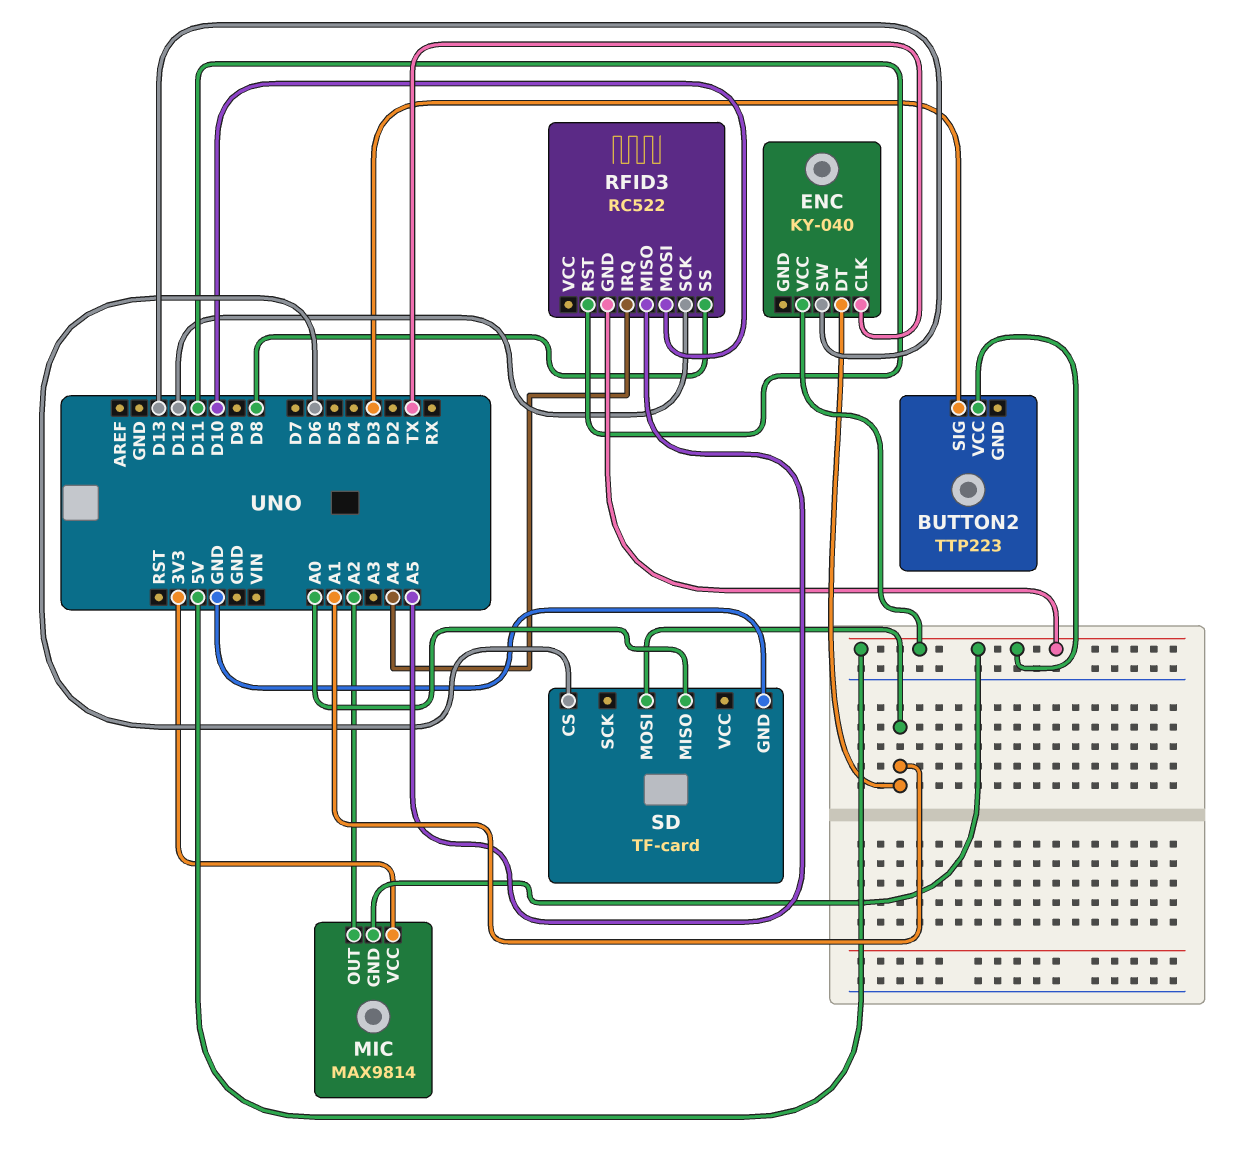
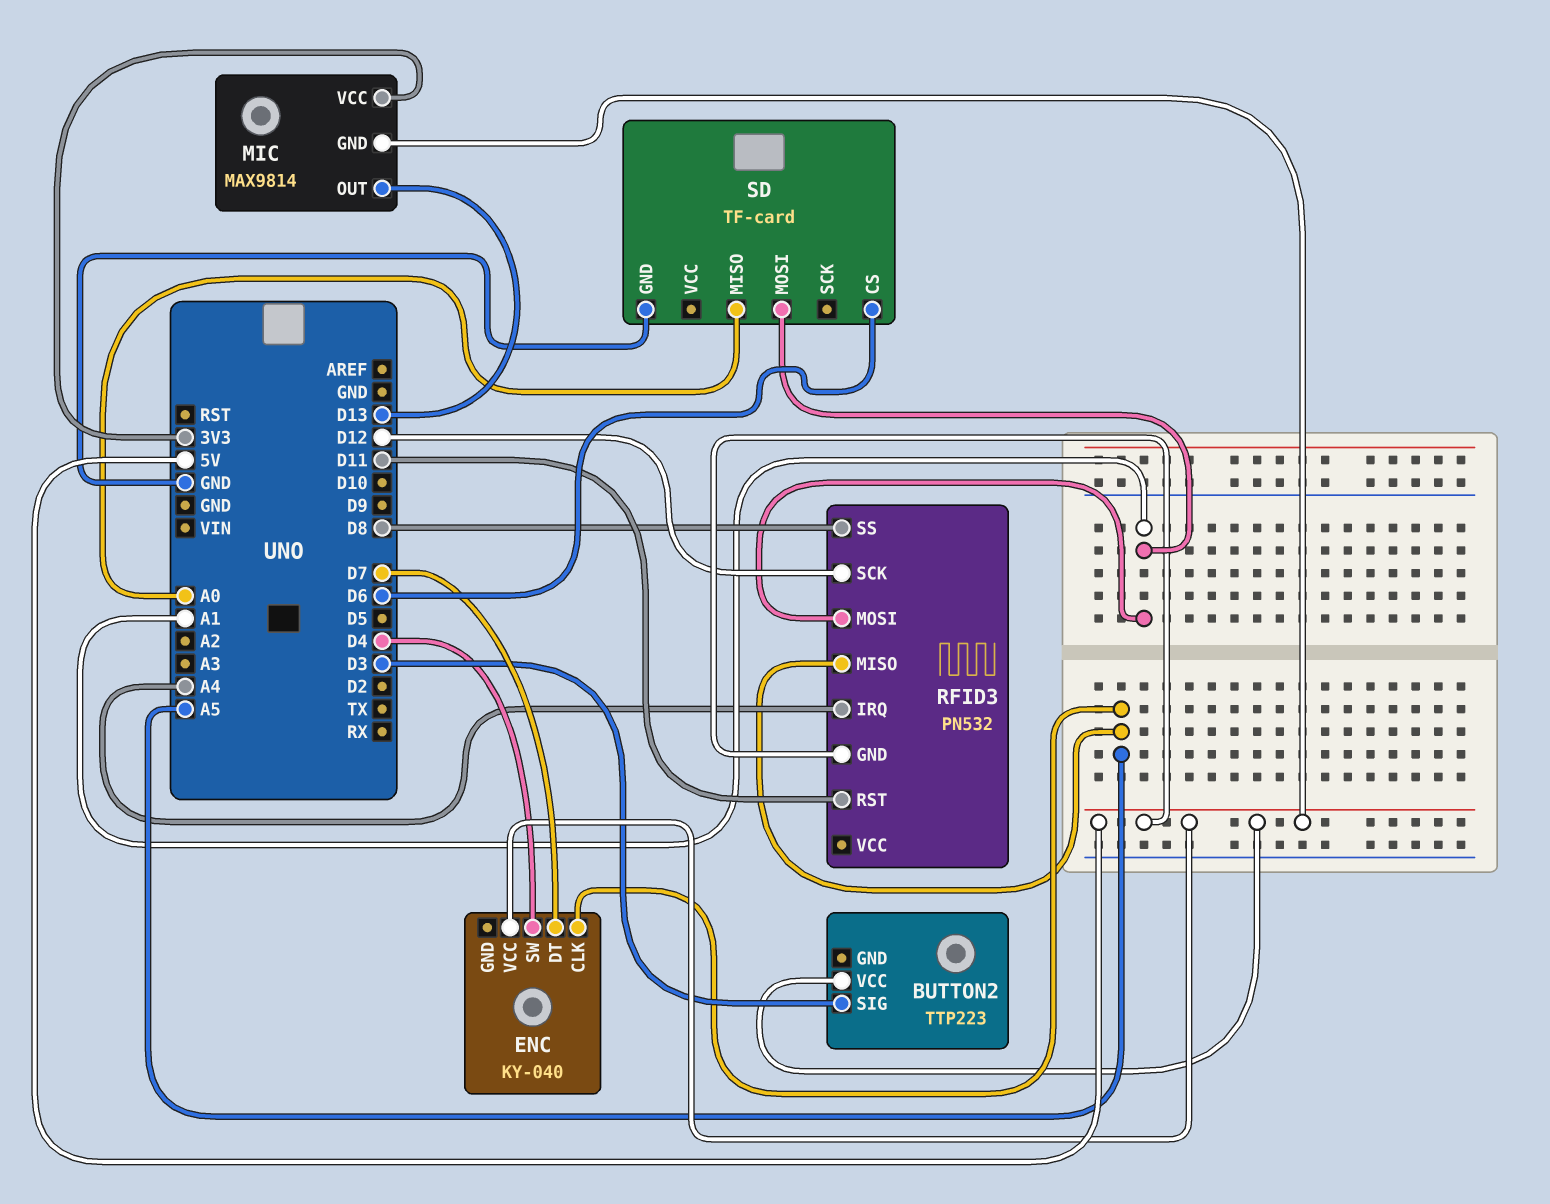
ENC pin CLK: TX -> A5
ENC pin DT: A1 -> D7
ENC pin SW: D13 -> D4
MIC pin OUT: A2 -> D13
RFID3: RC522 -> PN532
RFID3 pin MOSI: D10 -> A1

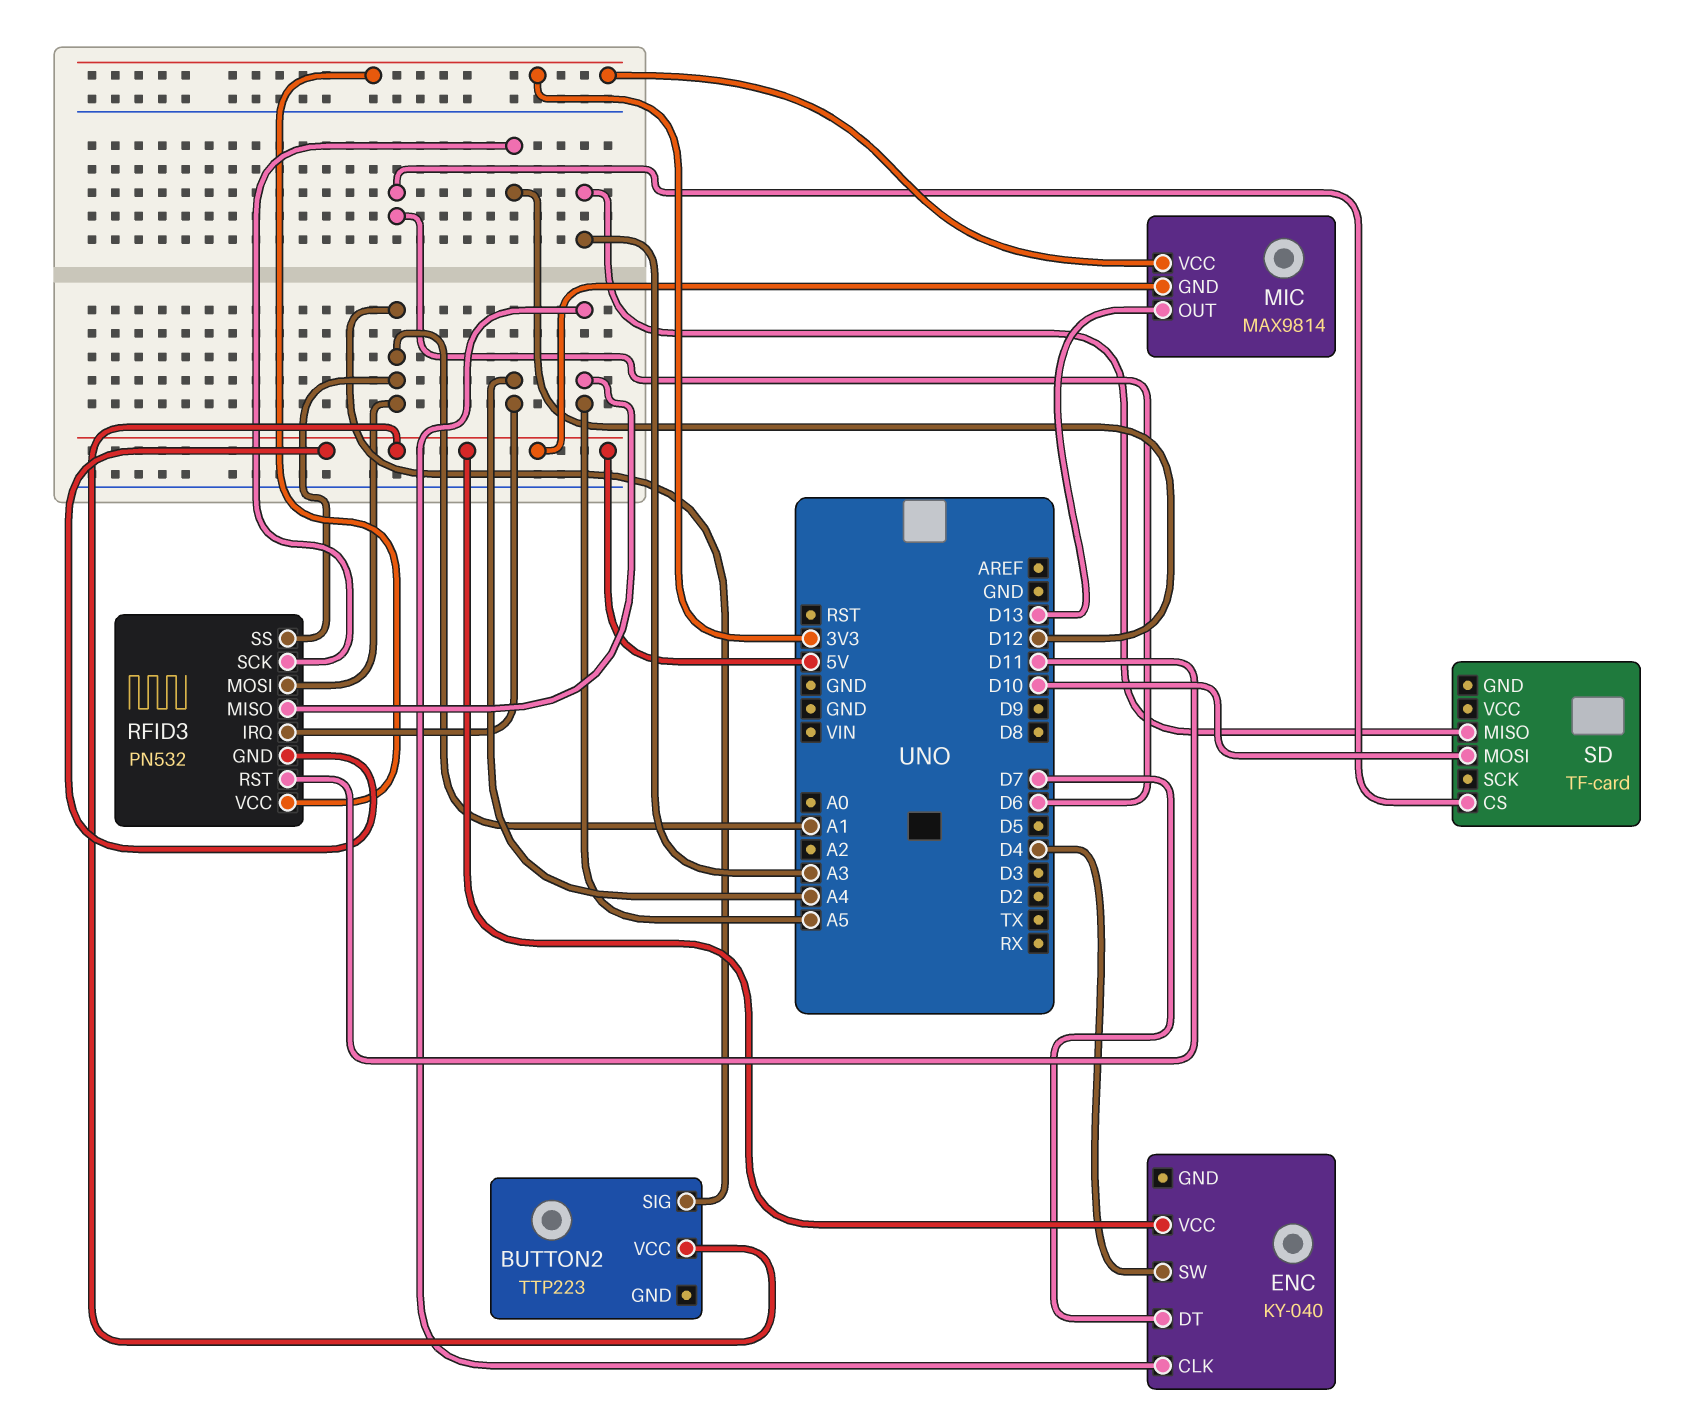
BUTTON2 pin SIG: D3 -> A1
RFID3 pin SS: D8 -> A1
RFID3 pin VCC: none -> 3V3
SD pin GND: GND -> none
SD pin MISO: A0 -> A3
SD pin MOSI: A1 -> D10

